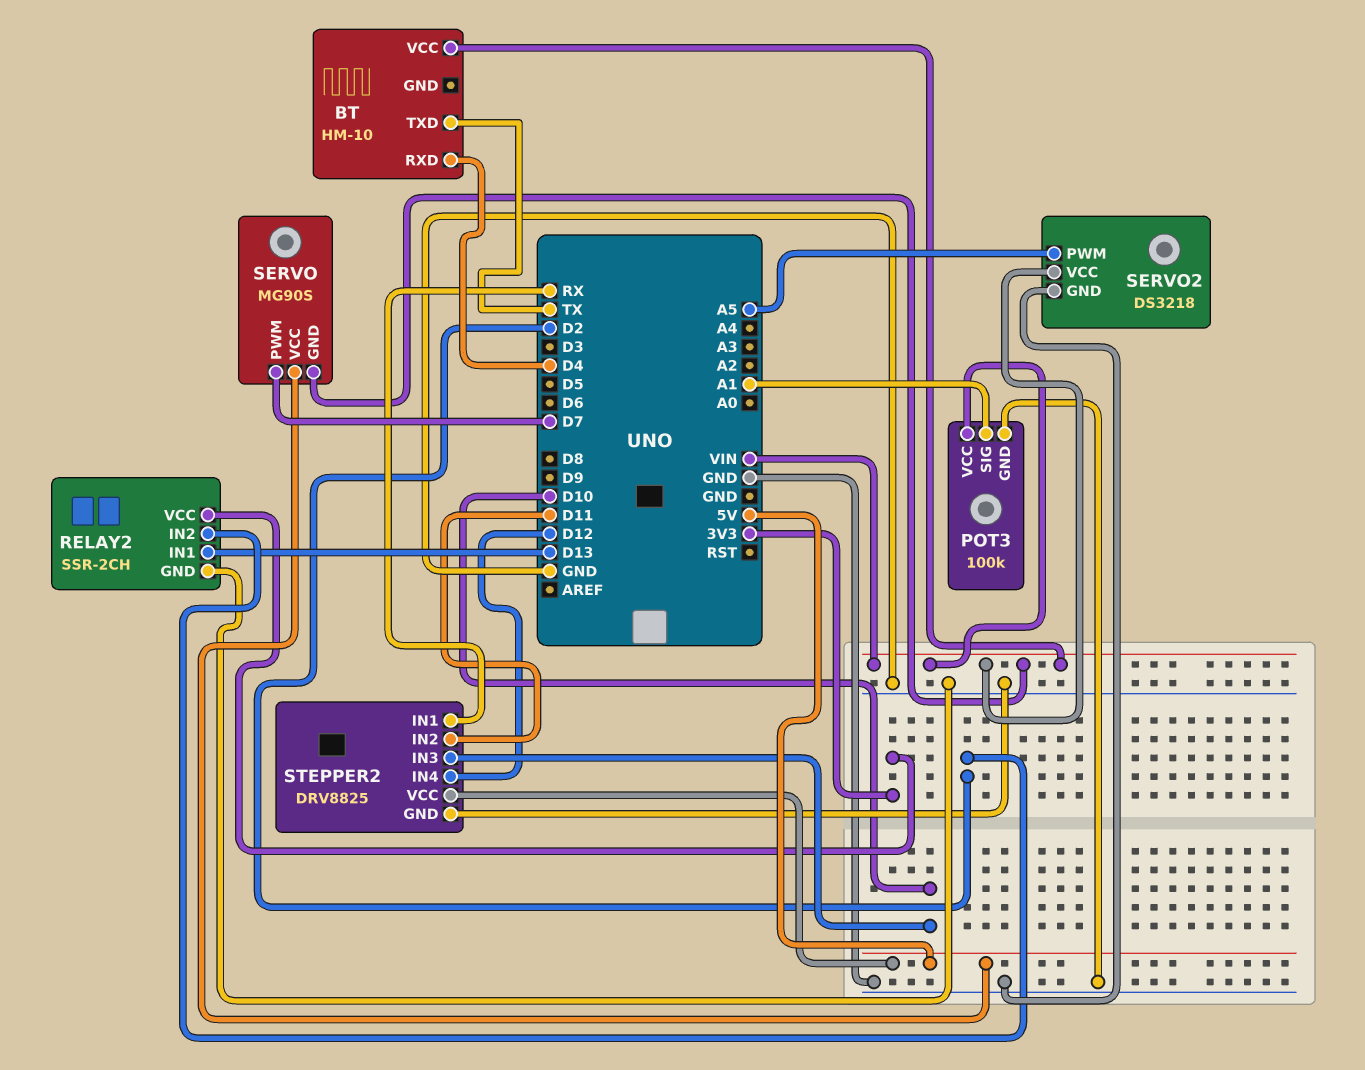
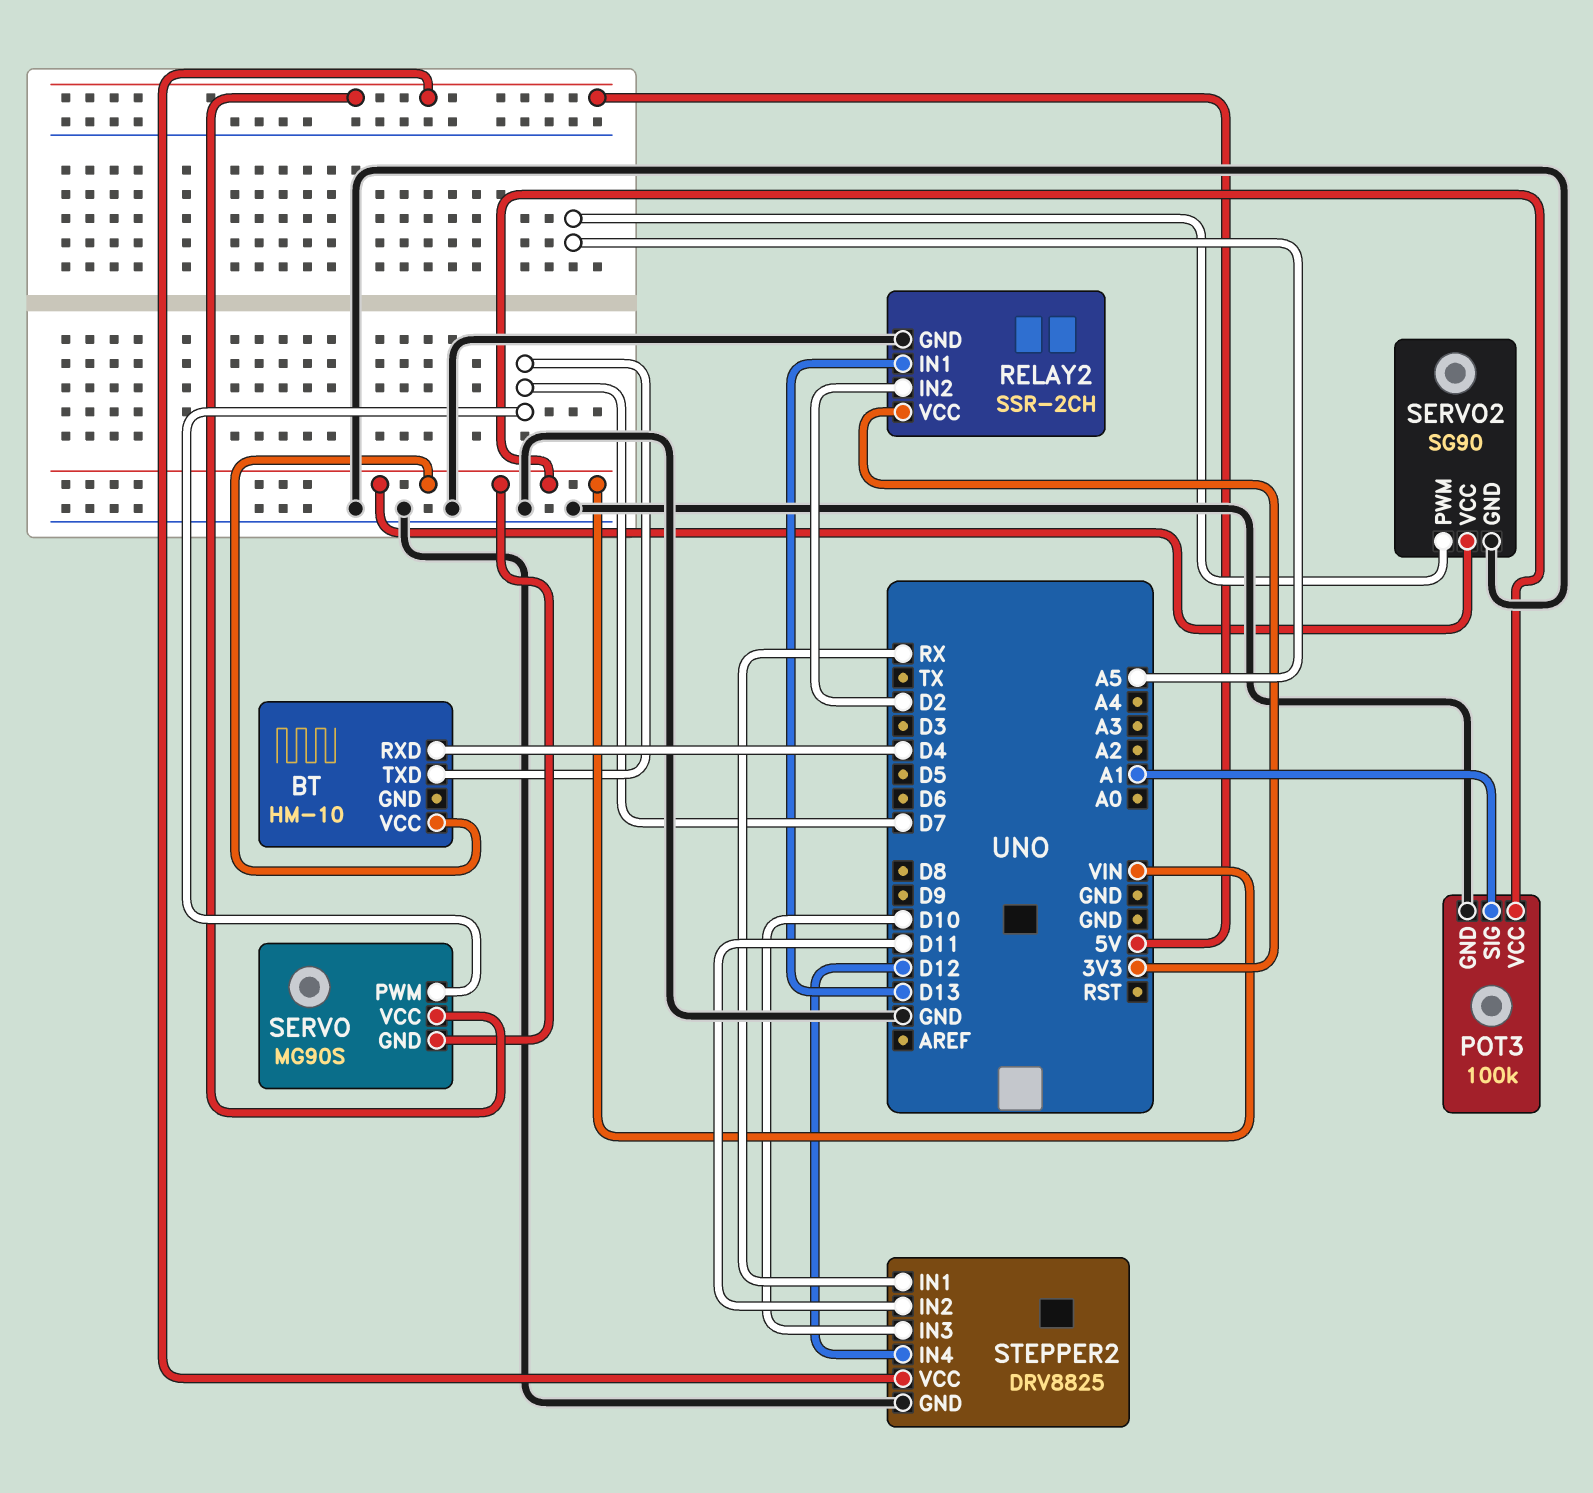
BT pin TXD: TX -> D7
SERVO2: DS3218 -> SG90

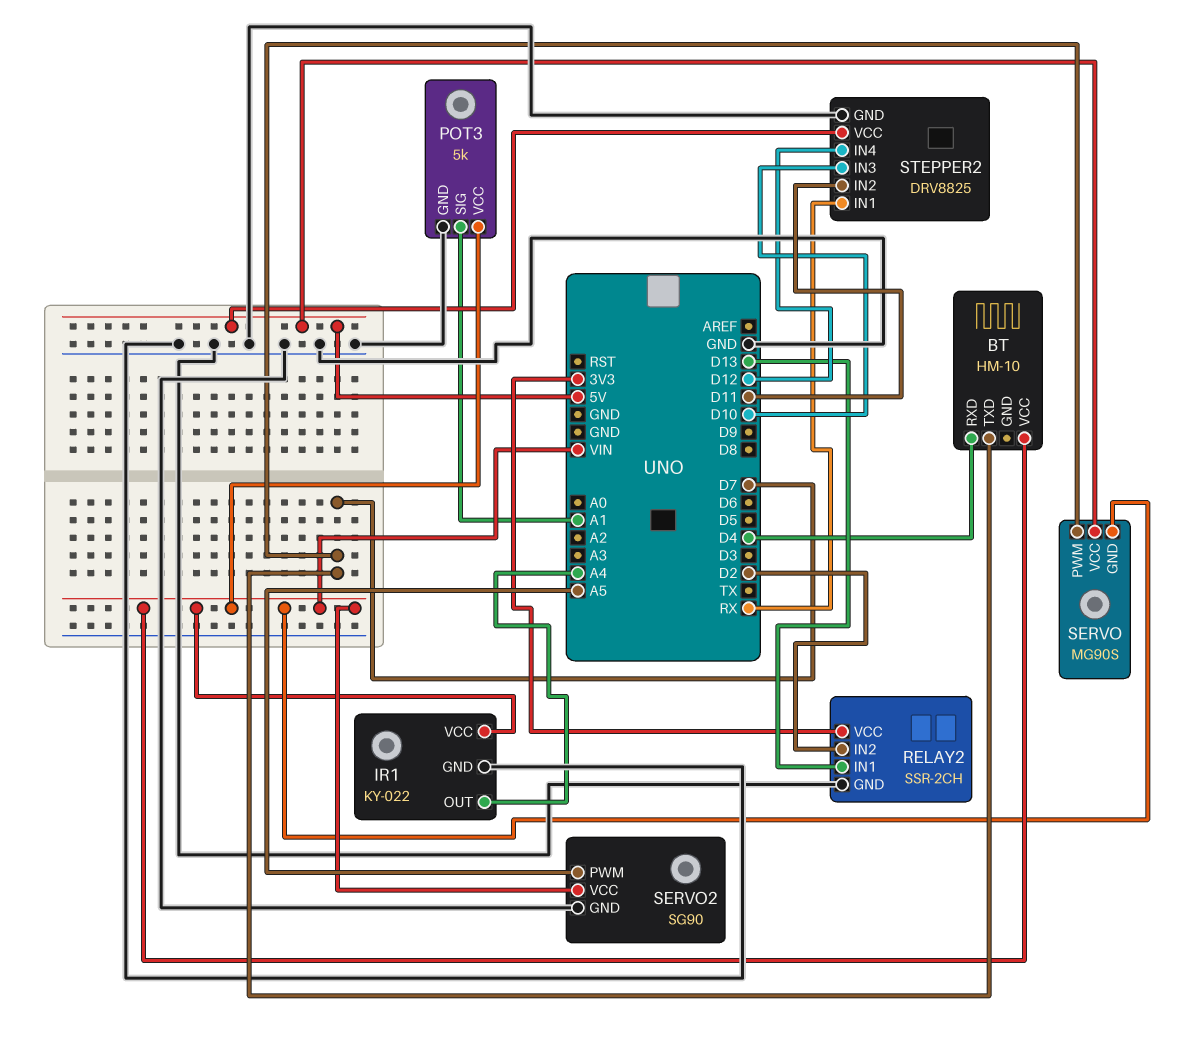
IR1: none -> KY-022
IR1 pin GND: none -> GND
IR1 pin OUT: none -> A4
IR1 pin VCC: none -> VIN
POT3: 100k -> 5k

